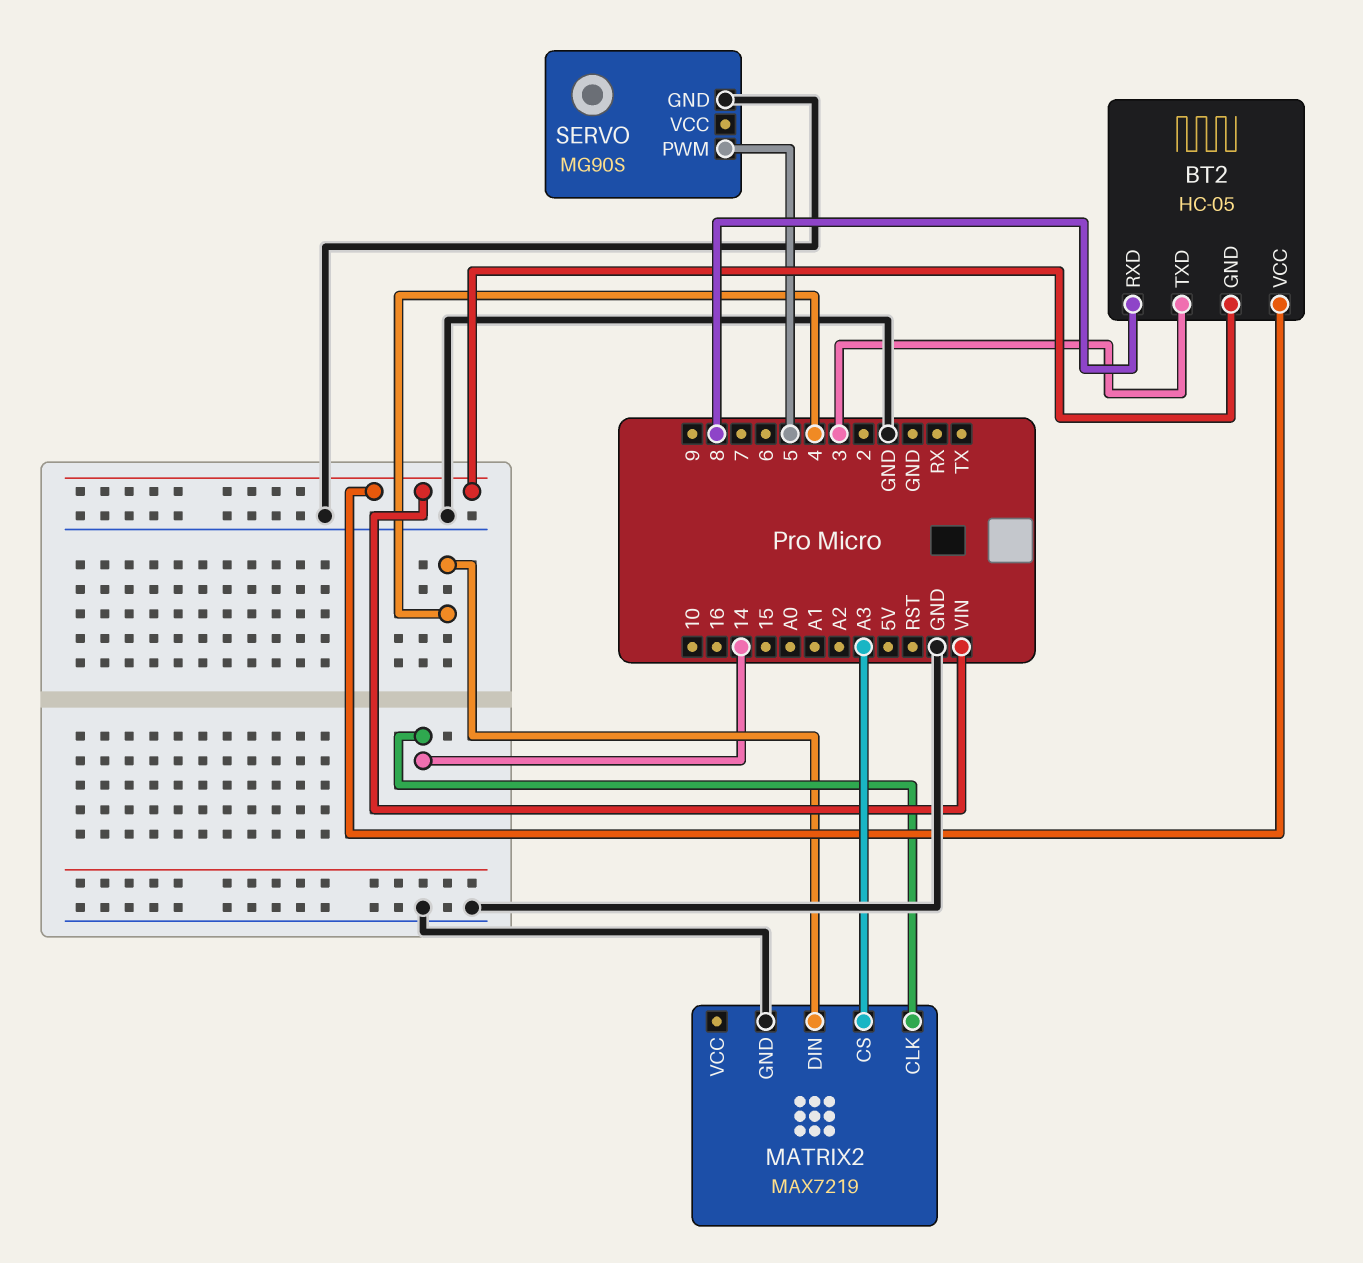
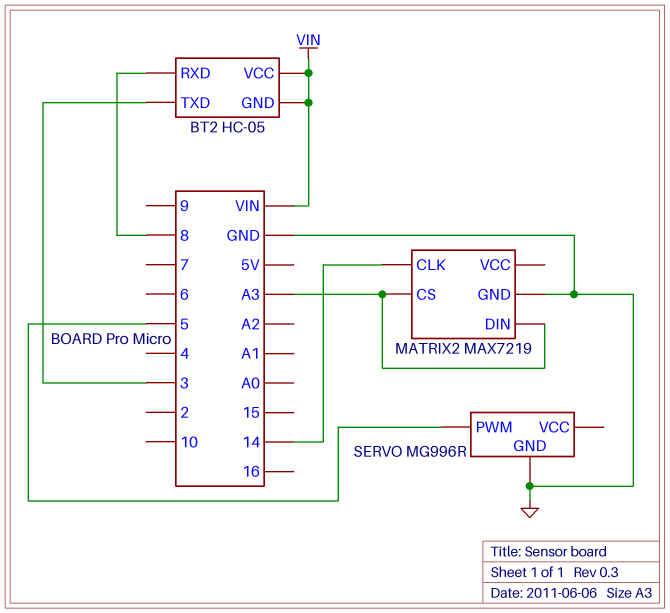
MATRIX2 pin DIN: 4 -> A3
SERVO: MG90S -> MG996R

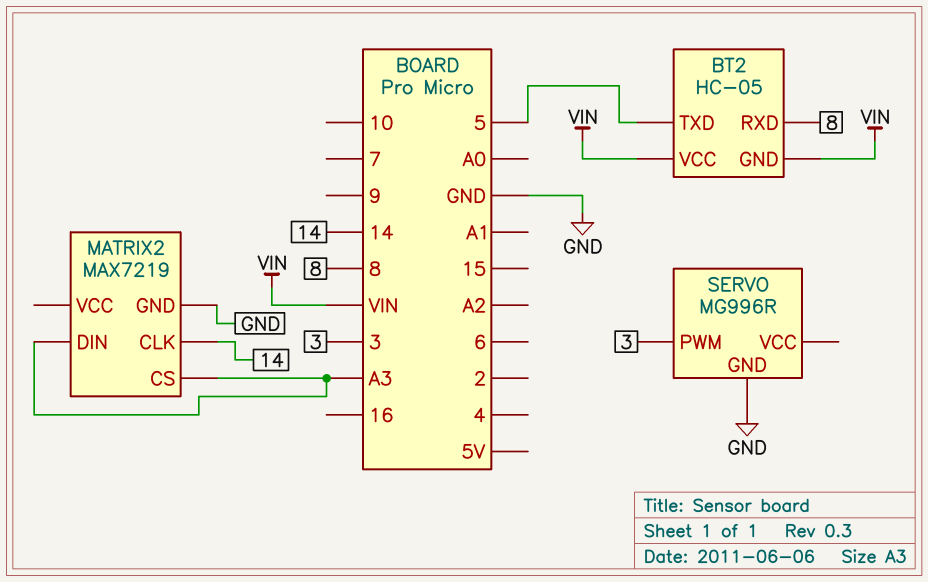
BT2 pin TXD: 3 -> 5
SERVO pin PWM: 5 -> 3

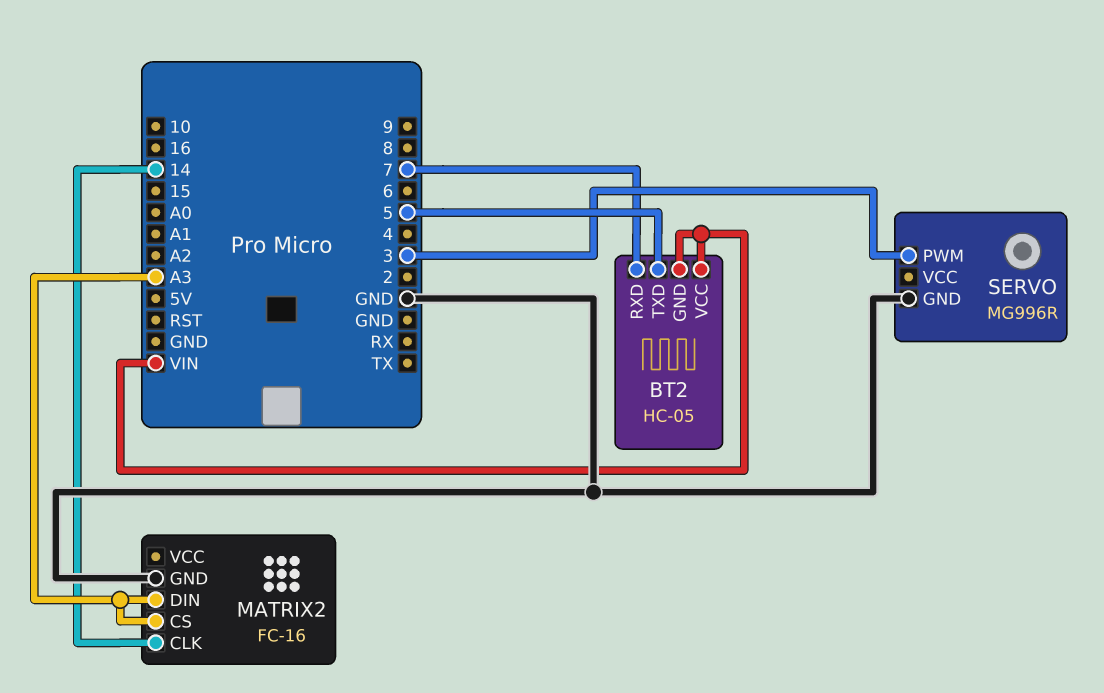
BT2 pin RXD: 8 -> 7
MATRIX2: MAX7219 -> FC-16

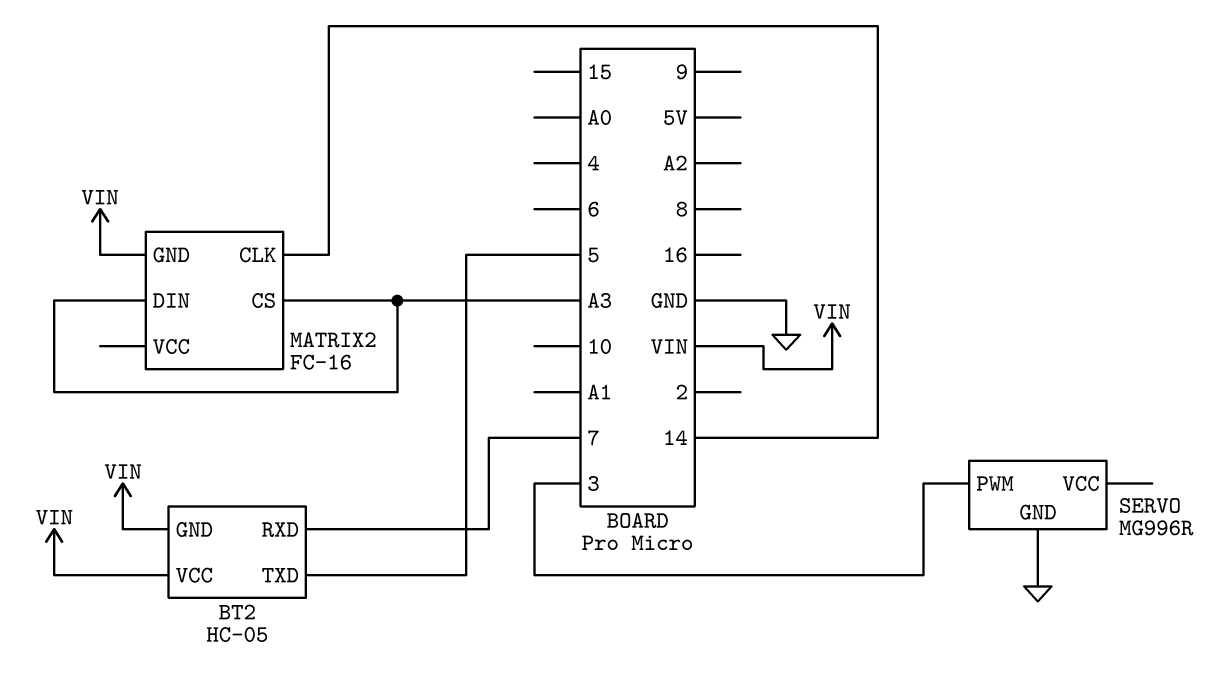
MATRIX2 pin GND: GND -> VIN

